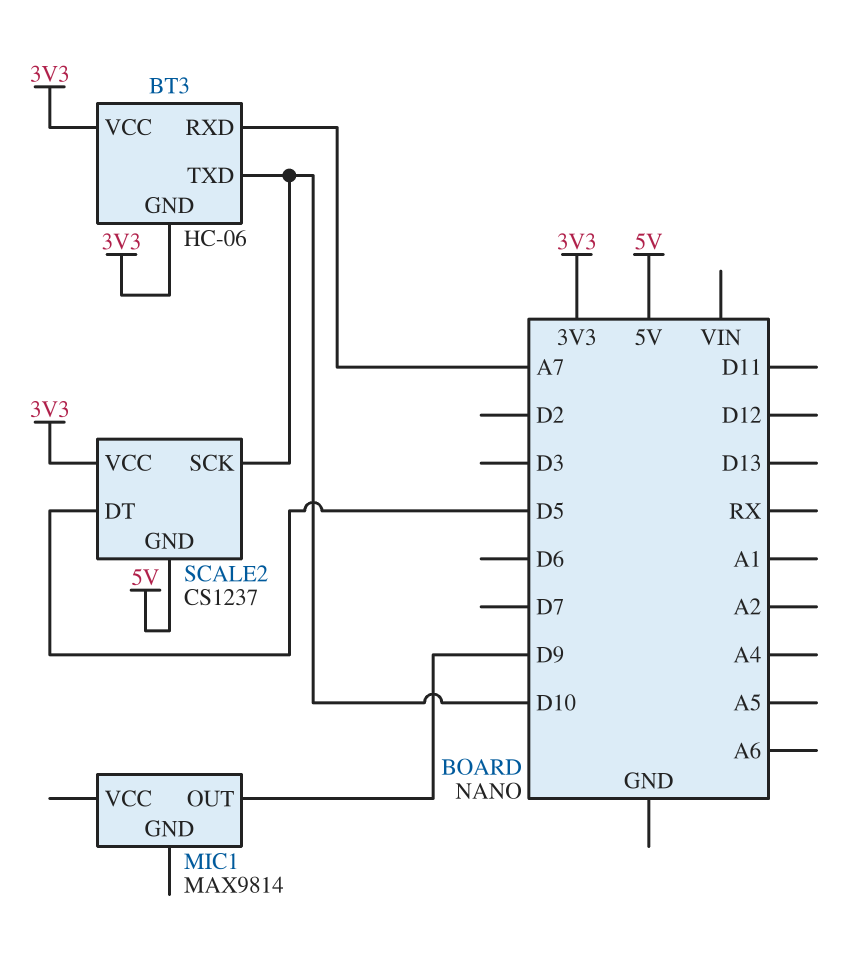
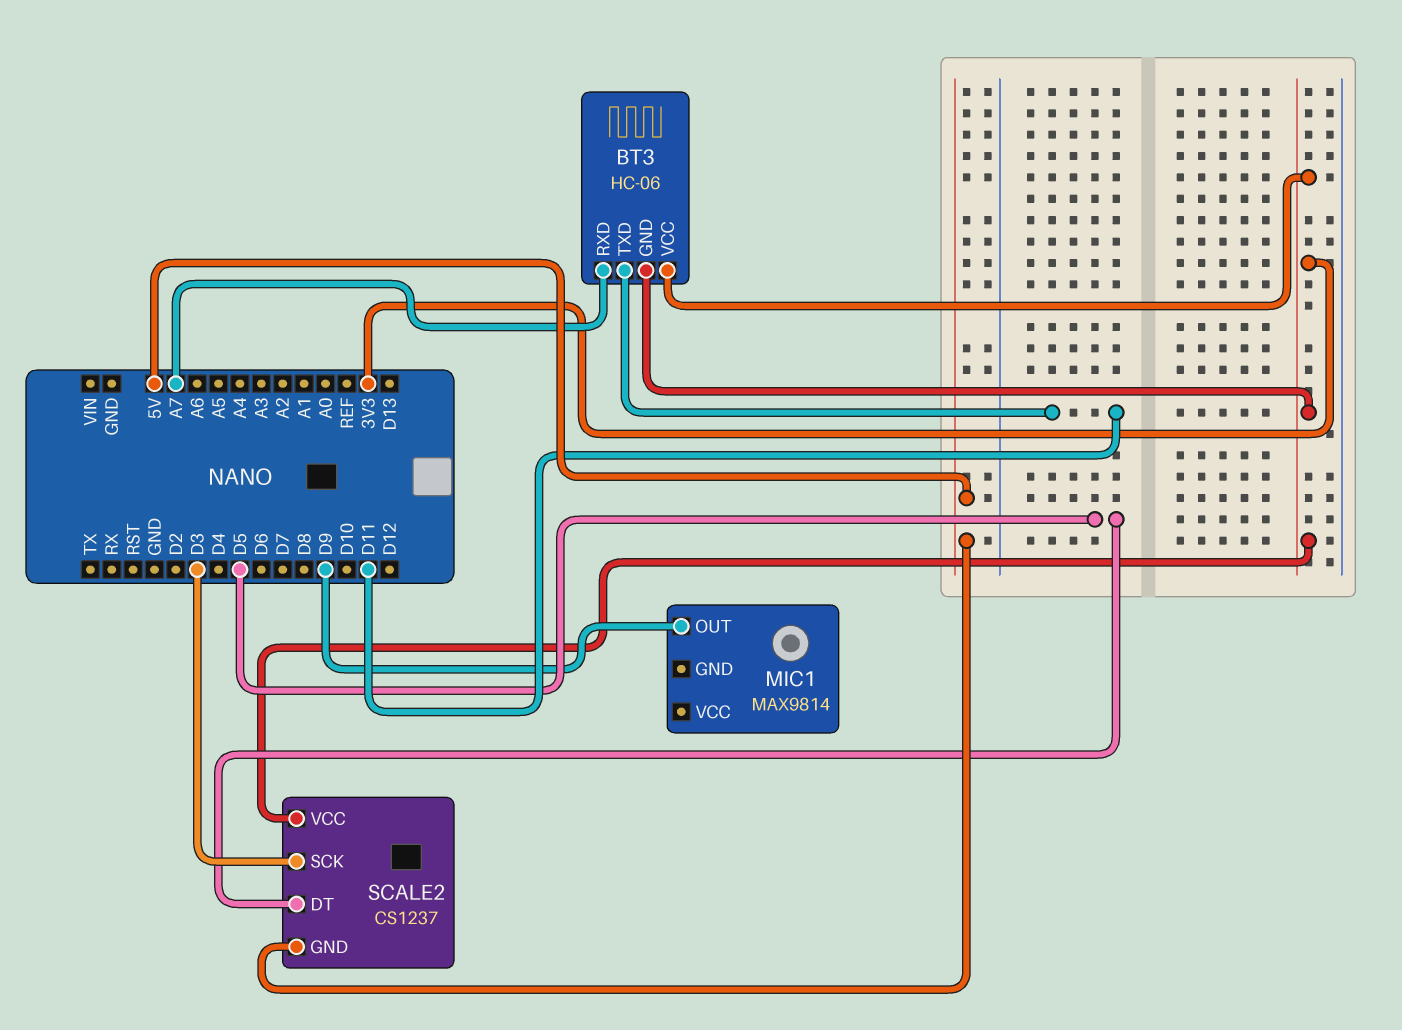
BT3 pin TXD: D10 -> D11
SCALE2 pin SCK: D10 -> D3

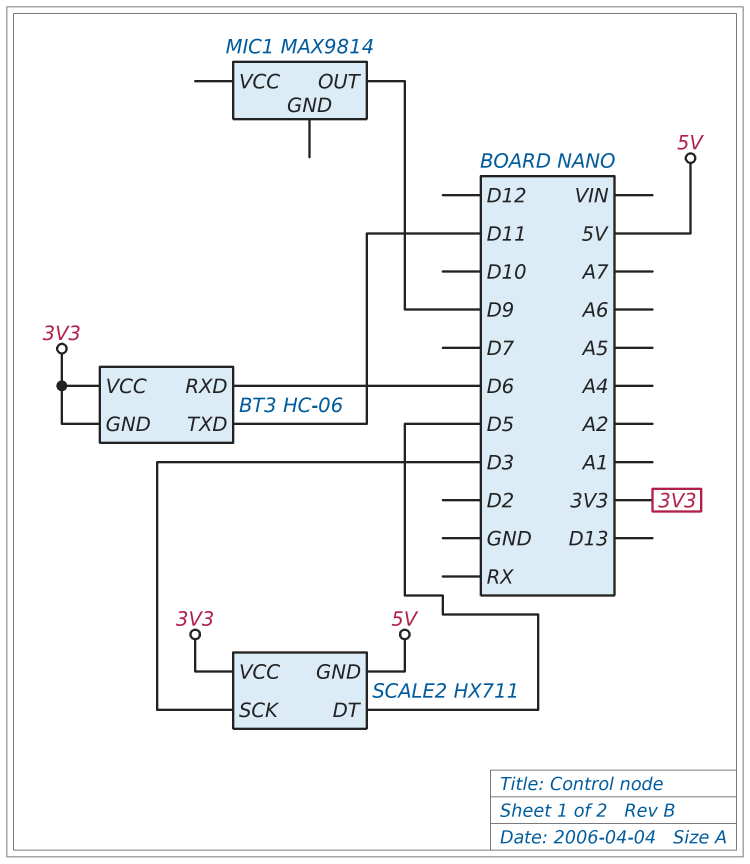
BT3 pin RXD: A7 -> D6
SCALE2: CS1237 -> HX711

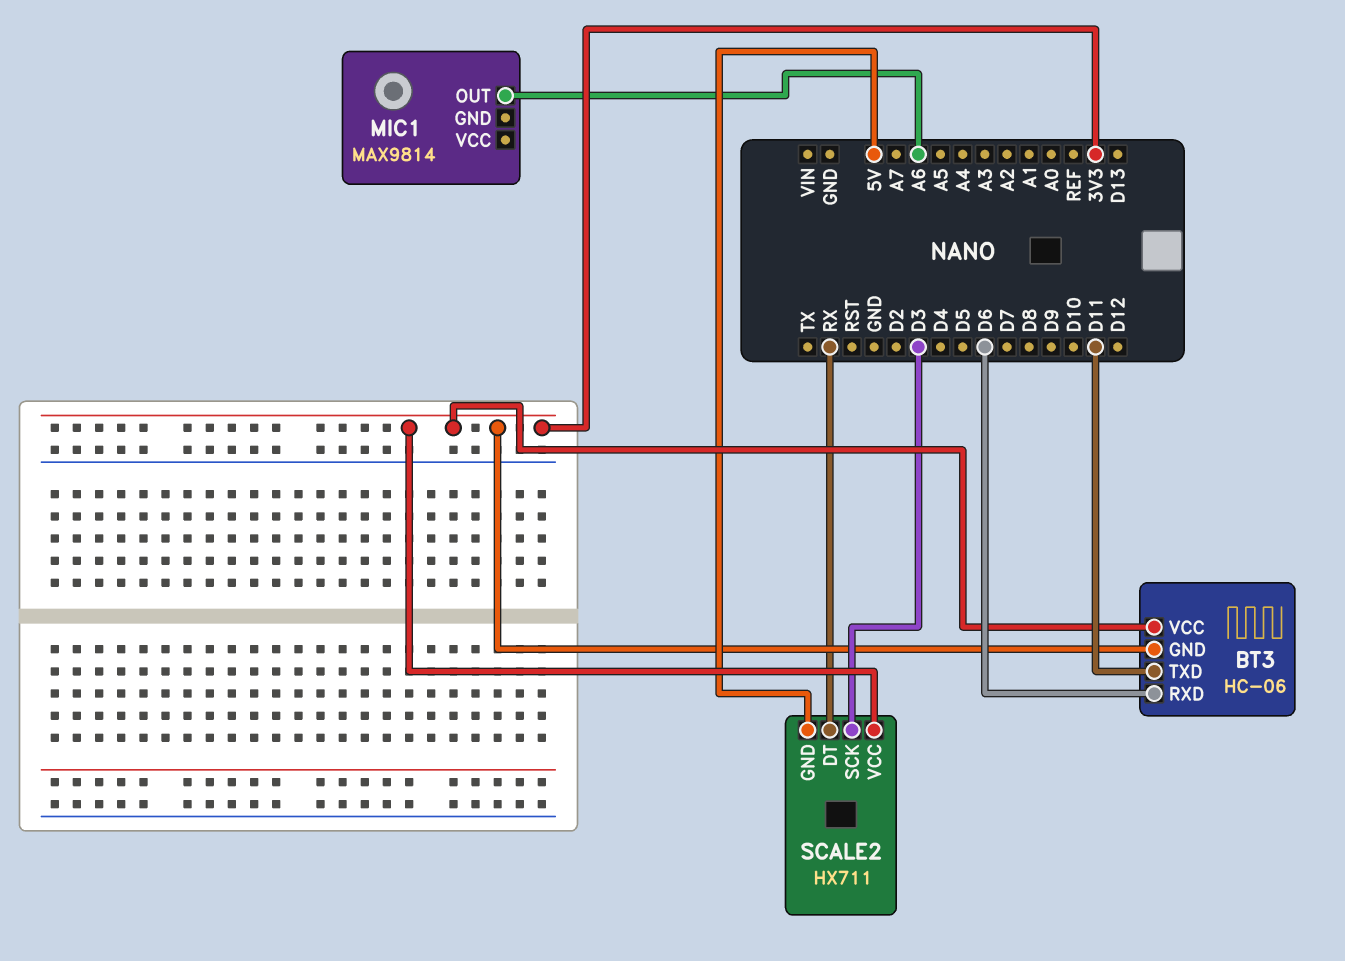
MIC1 pin OUT: D9 -> A6
SCALE2 pin DT: D5 -> RX

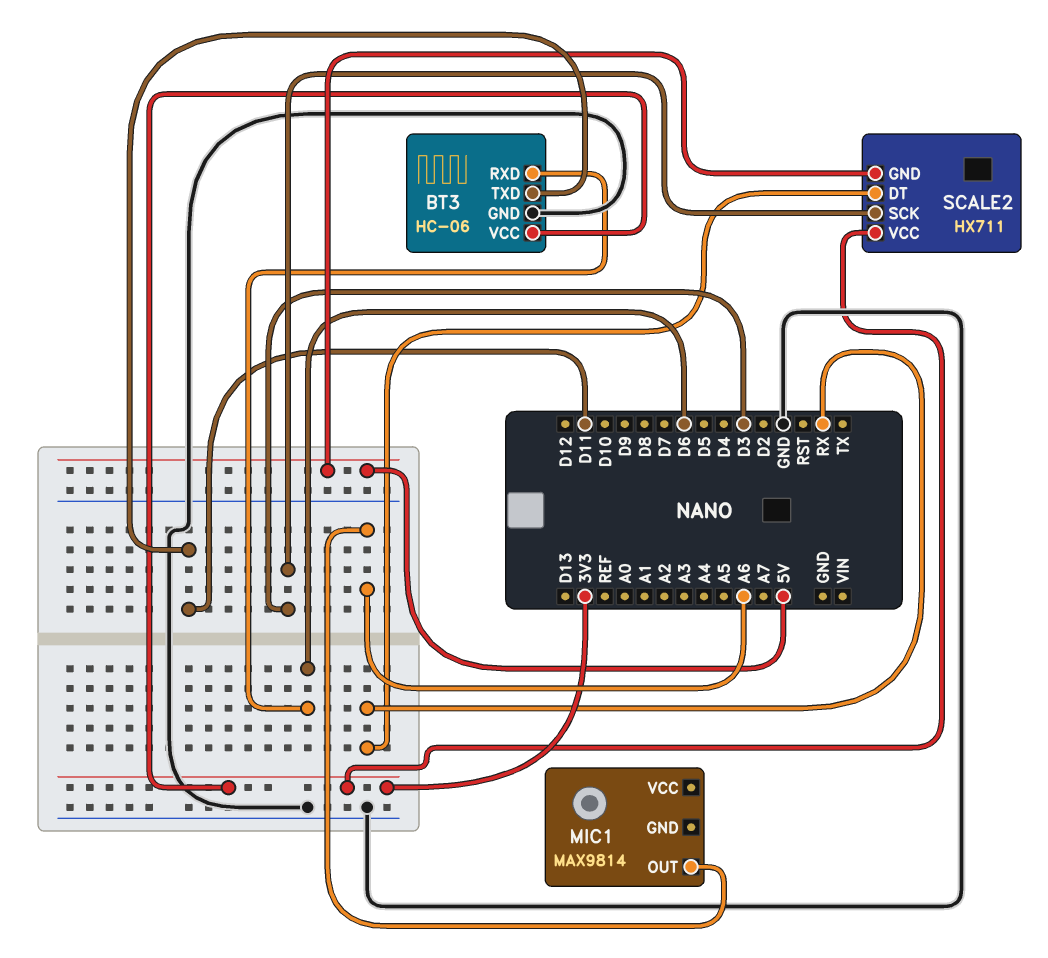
BT3 pin GND: 3V3 -> GND

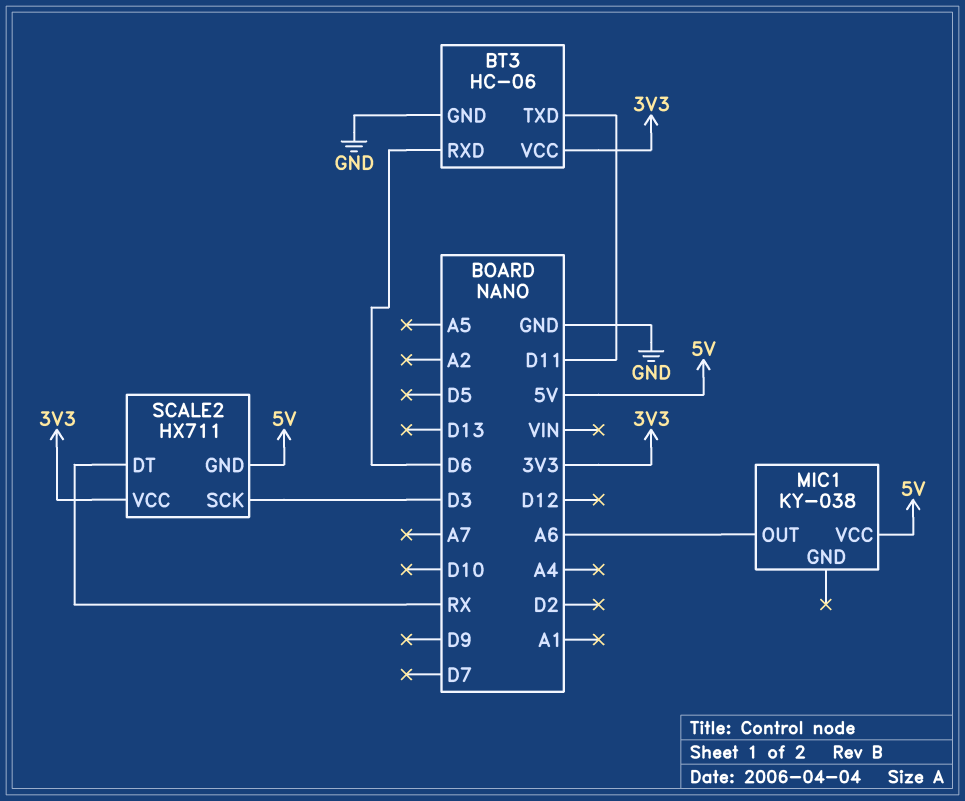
MIC1: MAX9814 -> KY-038
MIC1 pin VCC: none -> 5V

